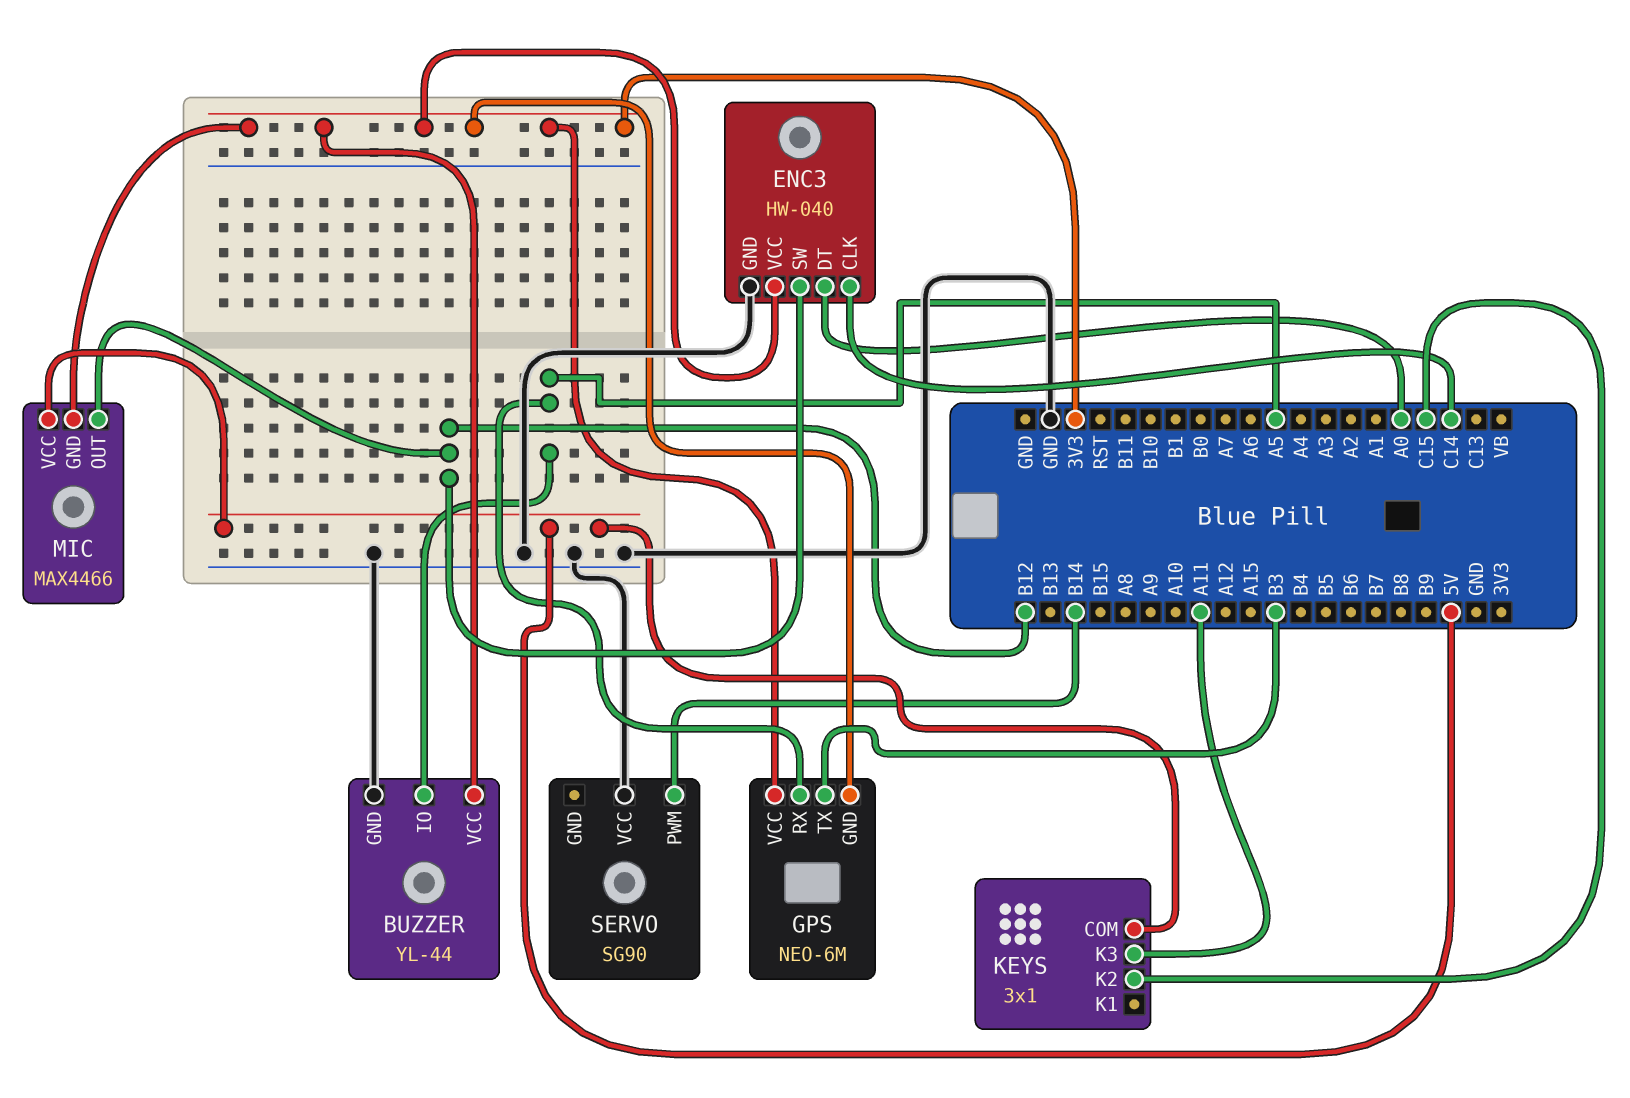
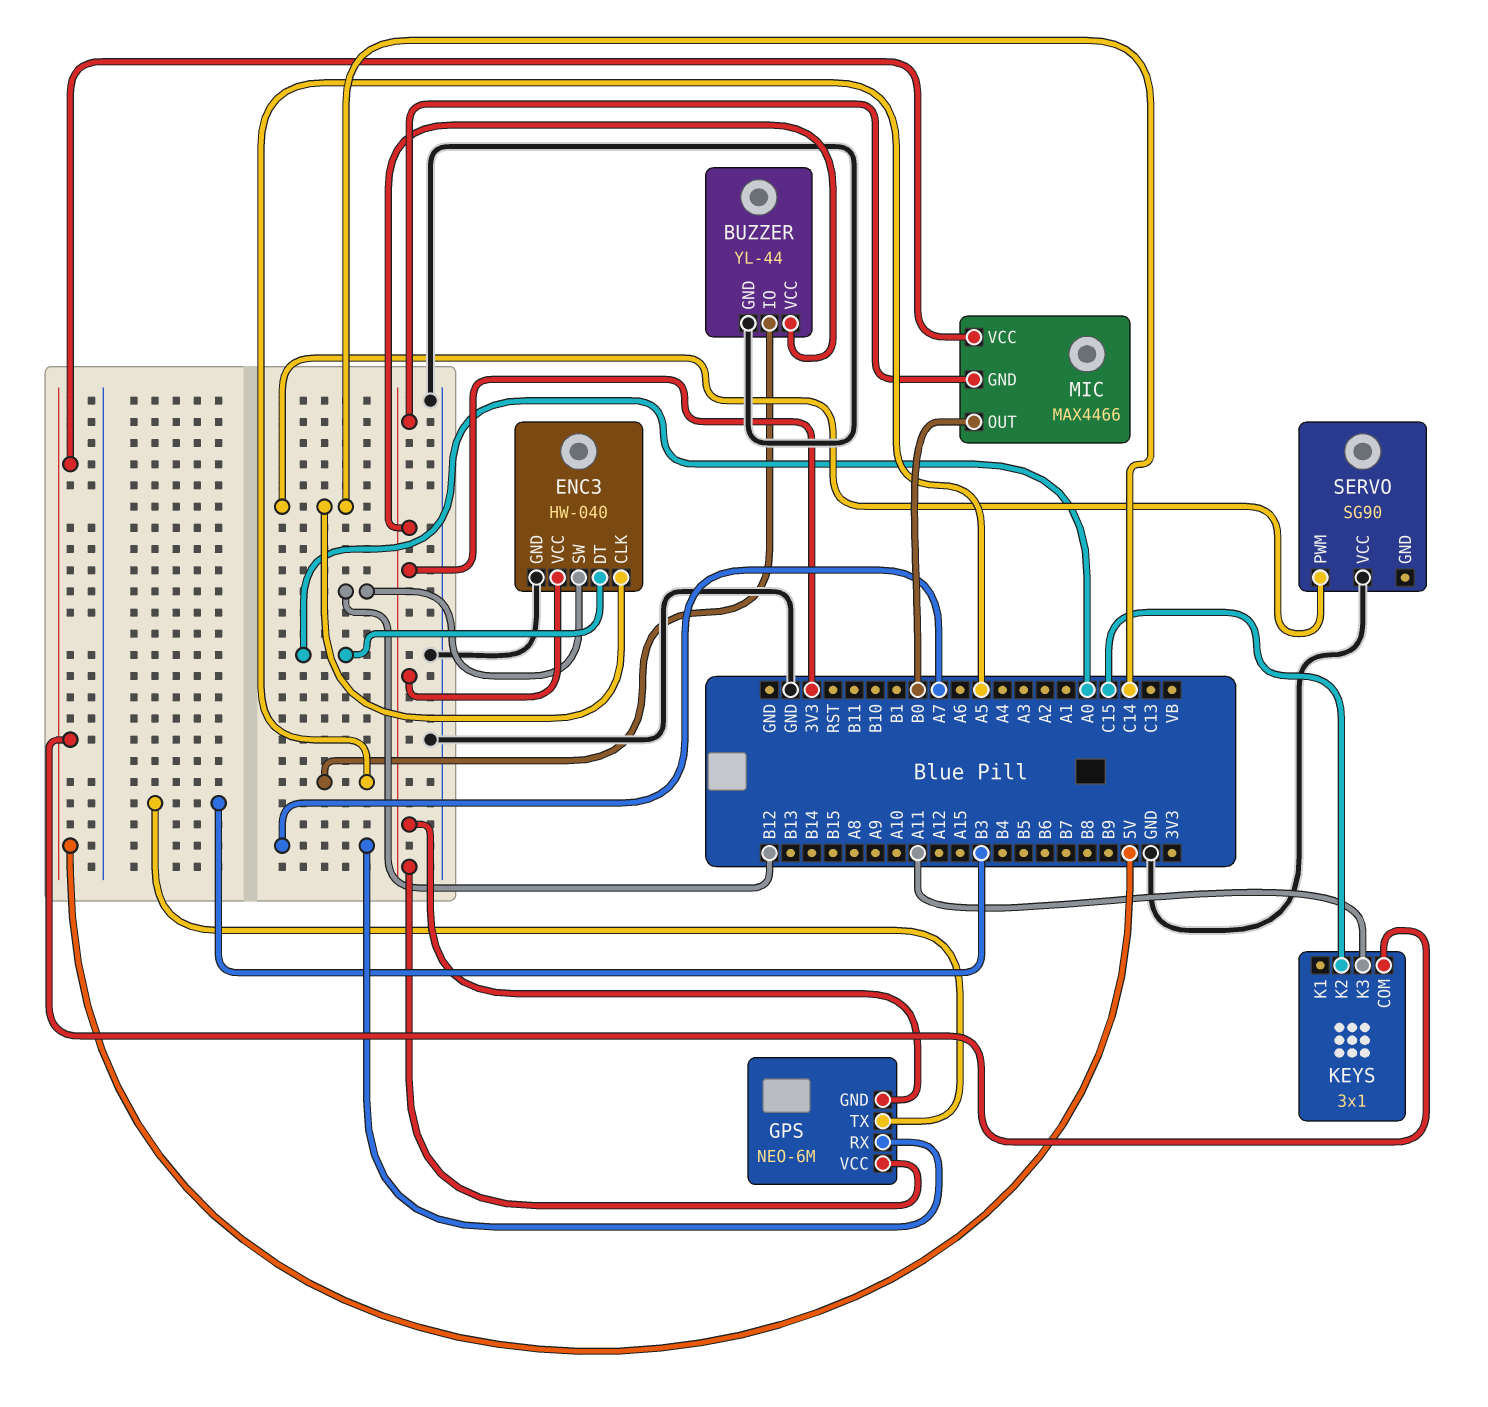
GPS pin RX: A5 -> A7
MIC pin OUT: B12 -> B0
SERVO pin PWM: B14 -> C14

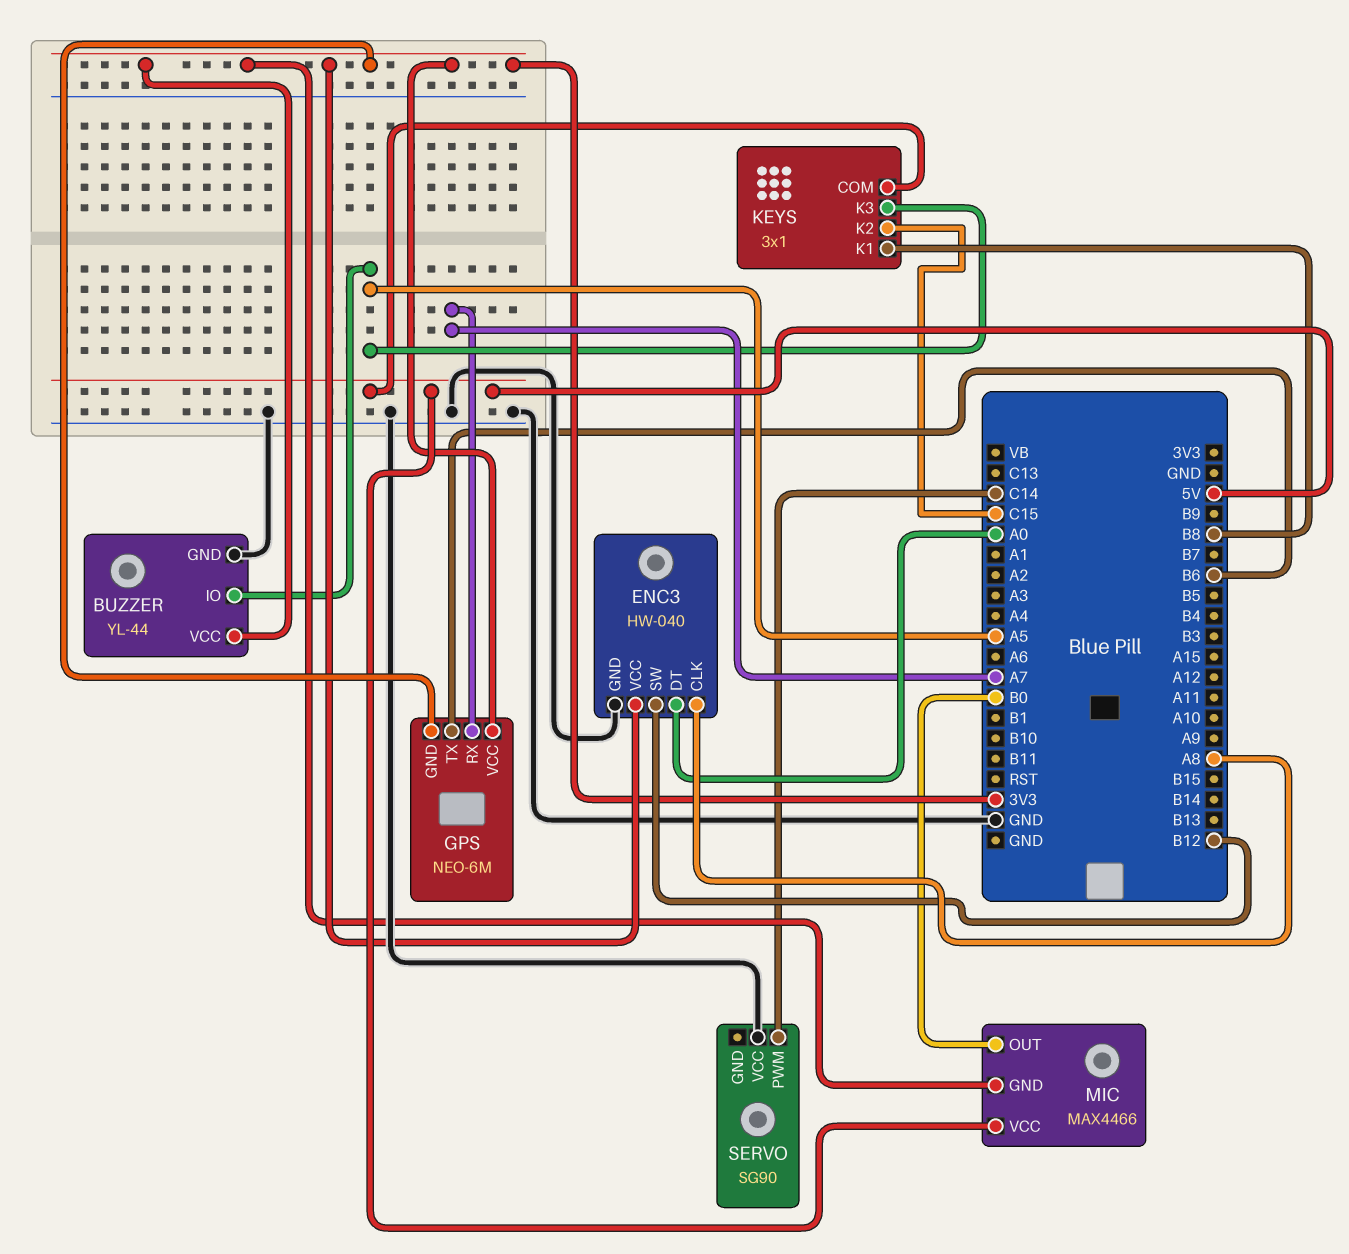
ENC3 pin CLK: C14 -> A8
GPS pin TX: B3 -> B6
KEYS pin K1: none -> B8
KEYS pin K3: A11 -> A5

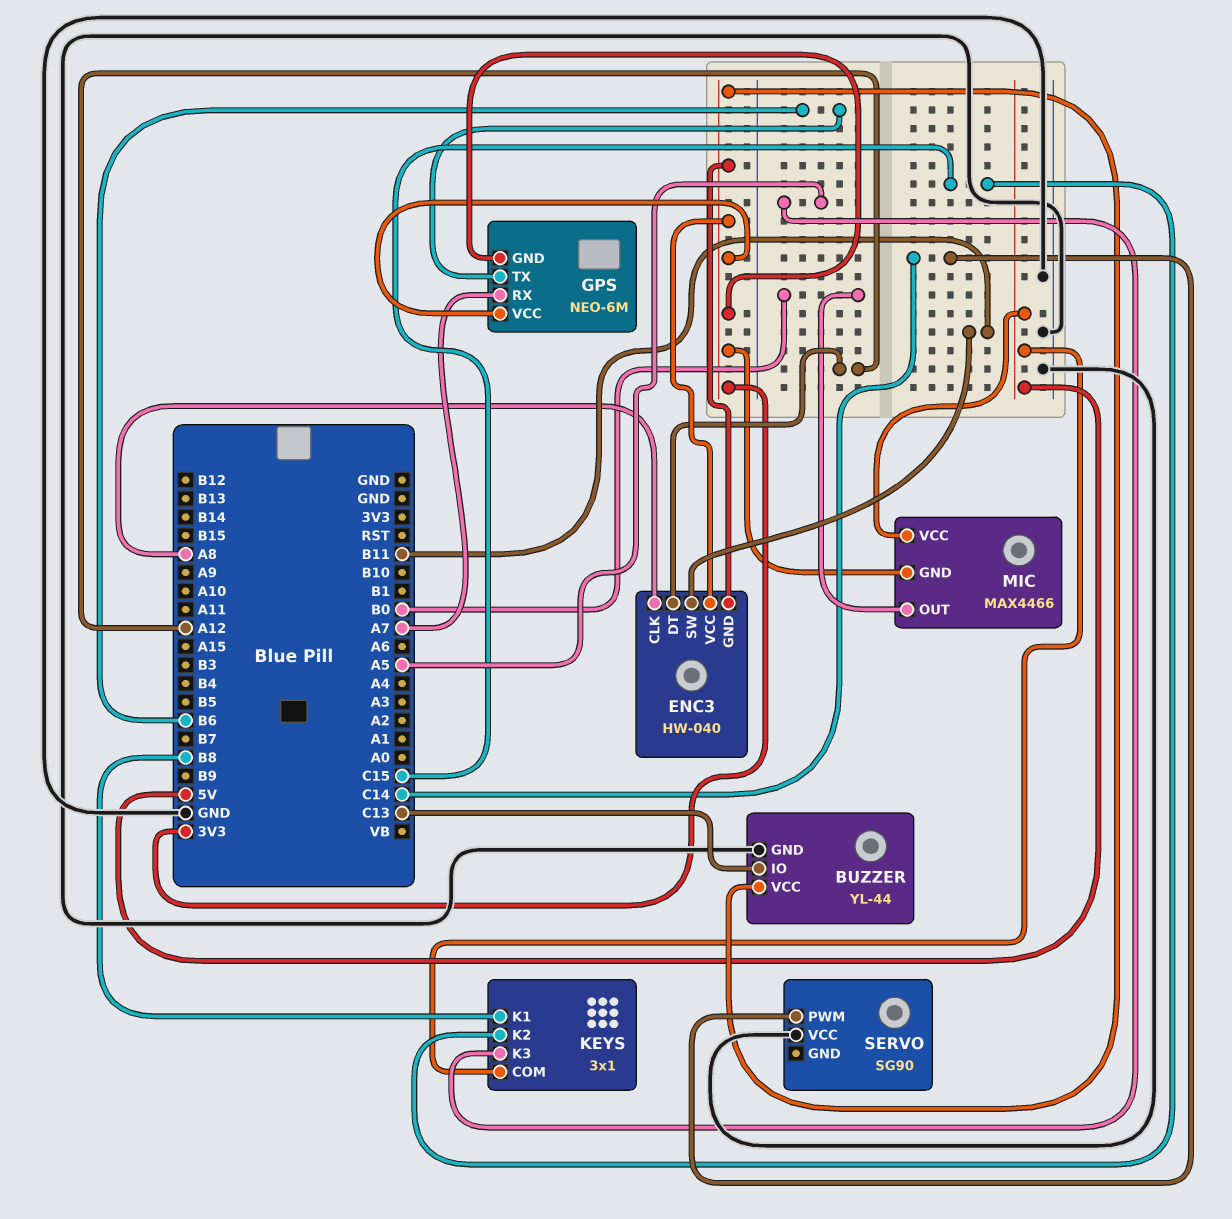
BUZZER pin IO: A5 -> C13
ENC3 pin DT: A0 -> A12
ENC3 pin GND: GND -> 3V3
ENC3 pin SW: B12 -> B11

